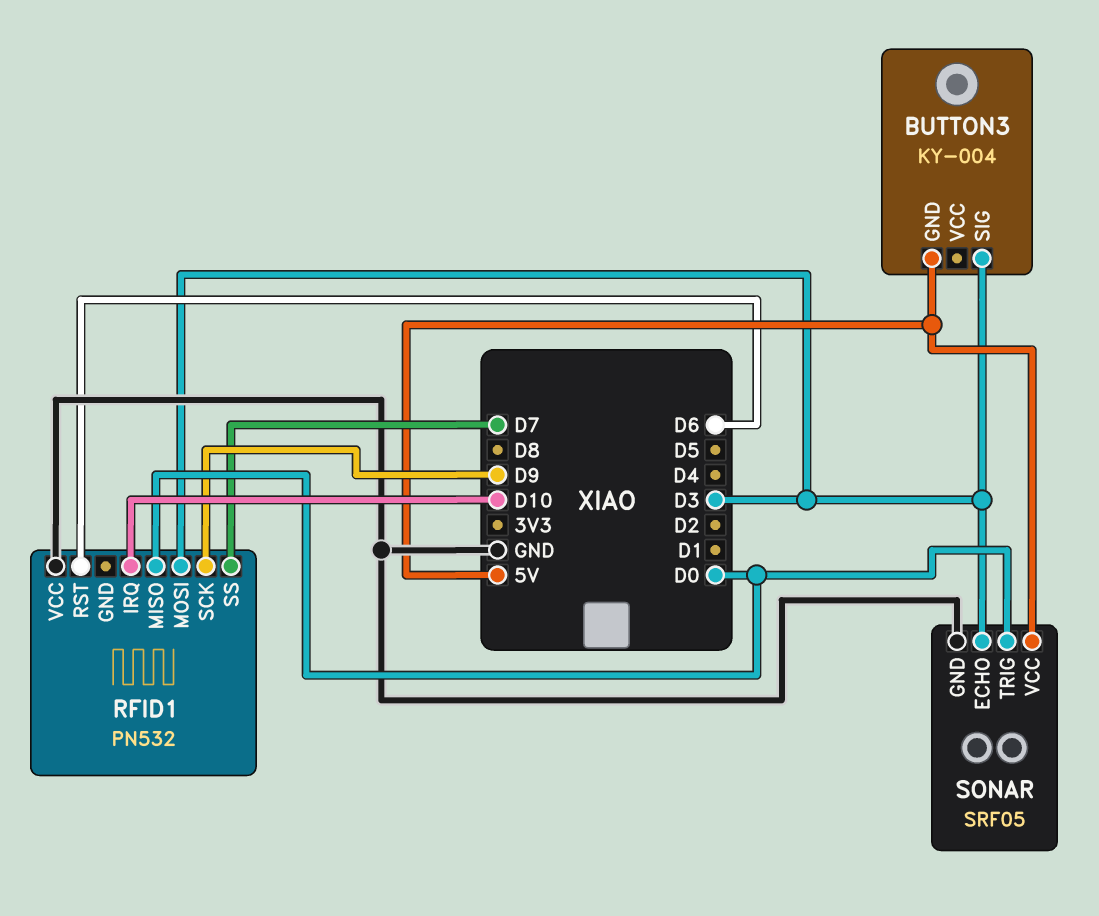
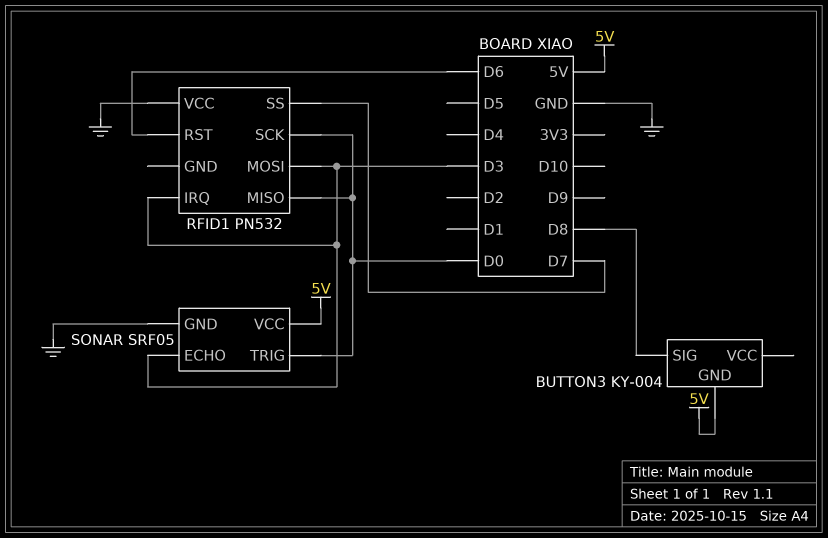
BUTTON3 pin SIG: D3 -> D8
RFID1 pin IRQ: D10 -> D3
RFID1 pin SCK: D9 -> D0

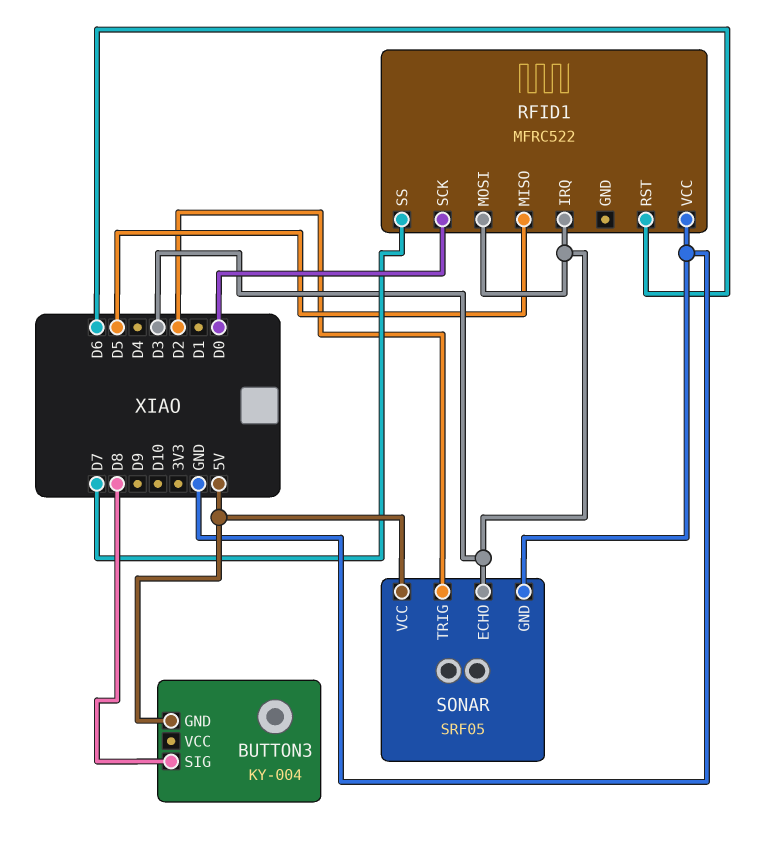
RFID1: PN532 -> MFRC522
RFID1 pin MISO: D0 -> D5
SONAR pin TRIG: D0 -> D2

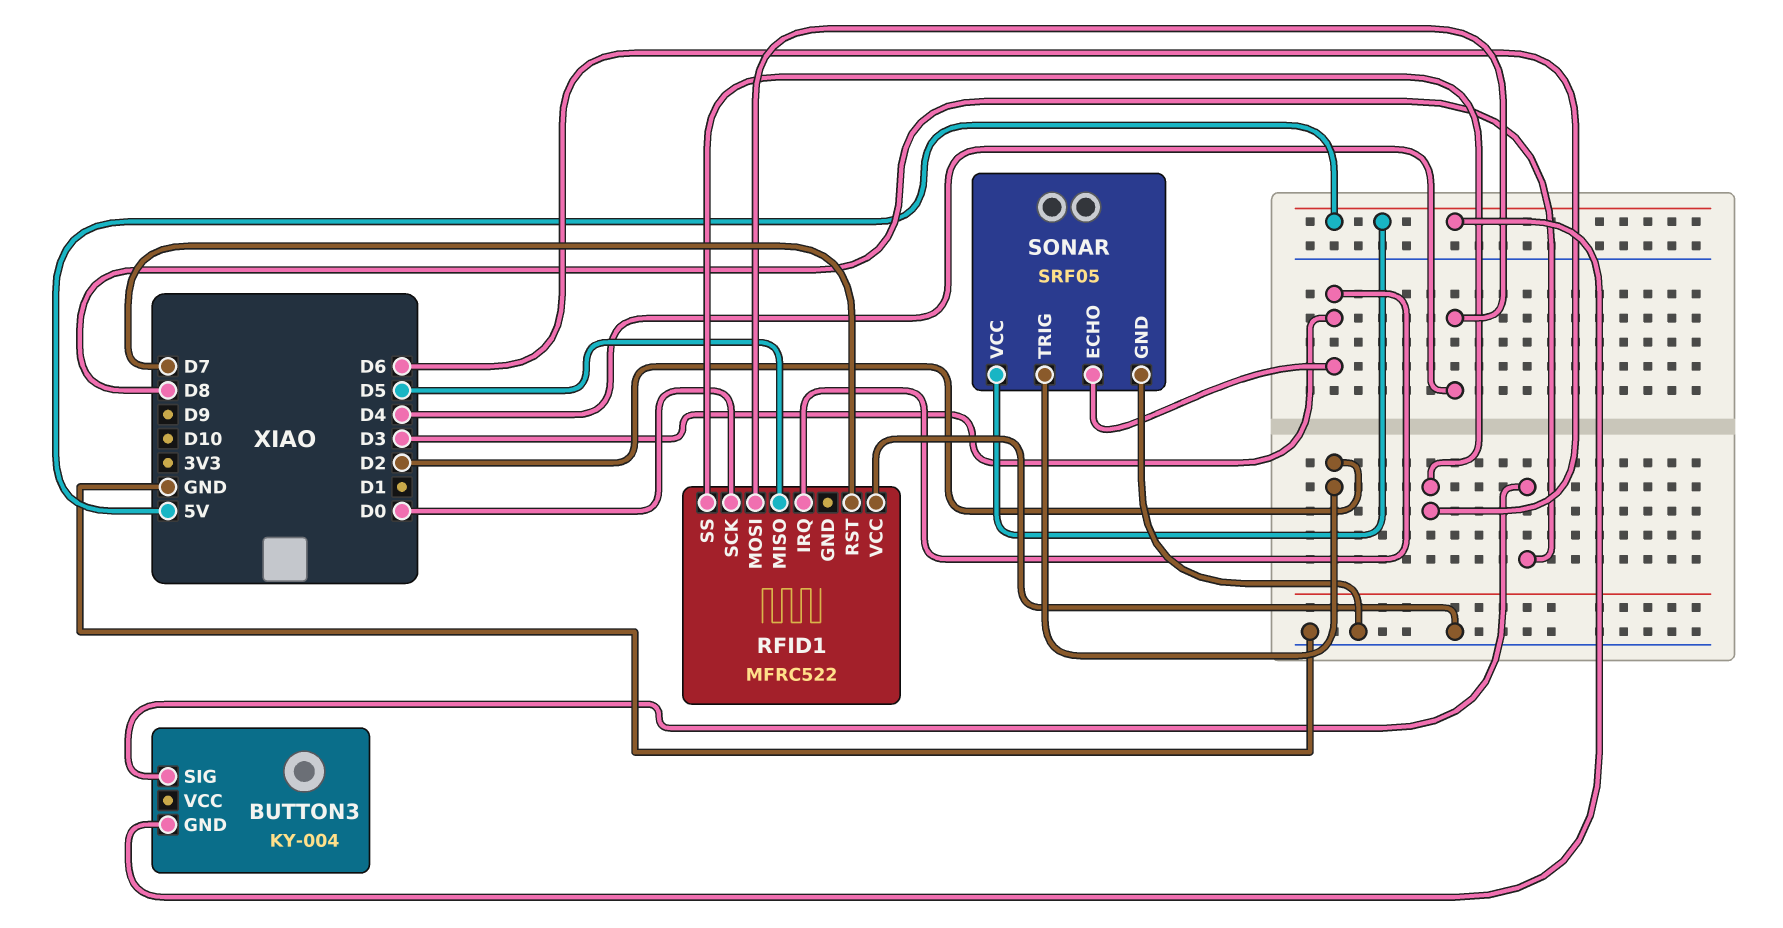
RFID1 pin MOSI: D3 -> D4
RFID1 pin RST: D6 -> D7
RFID1 pin SS: D7 -> D6

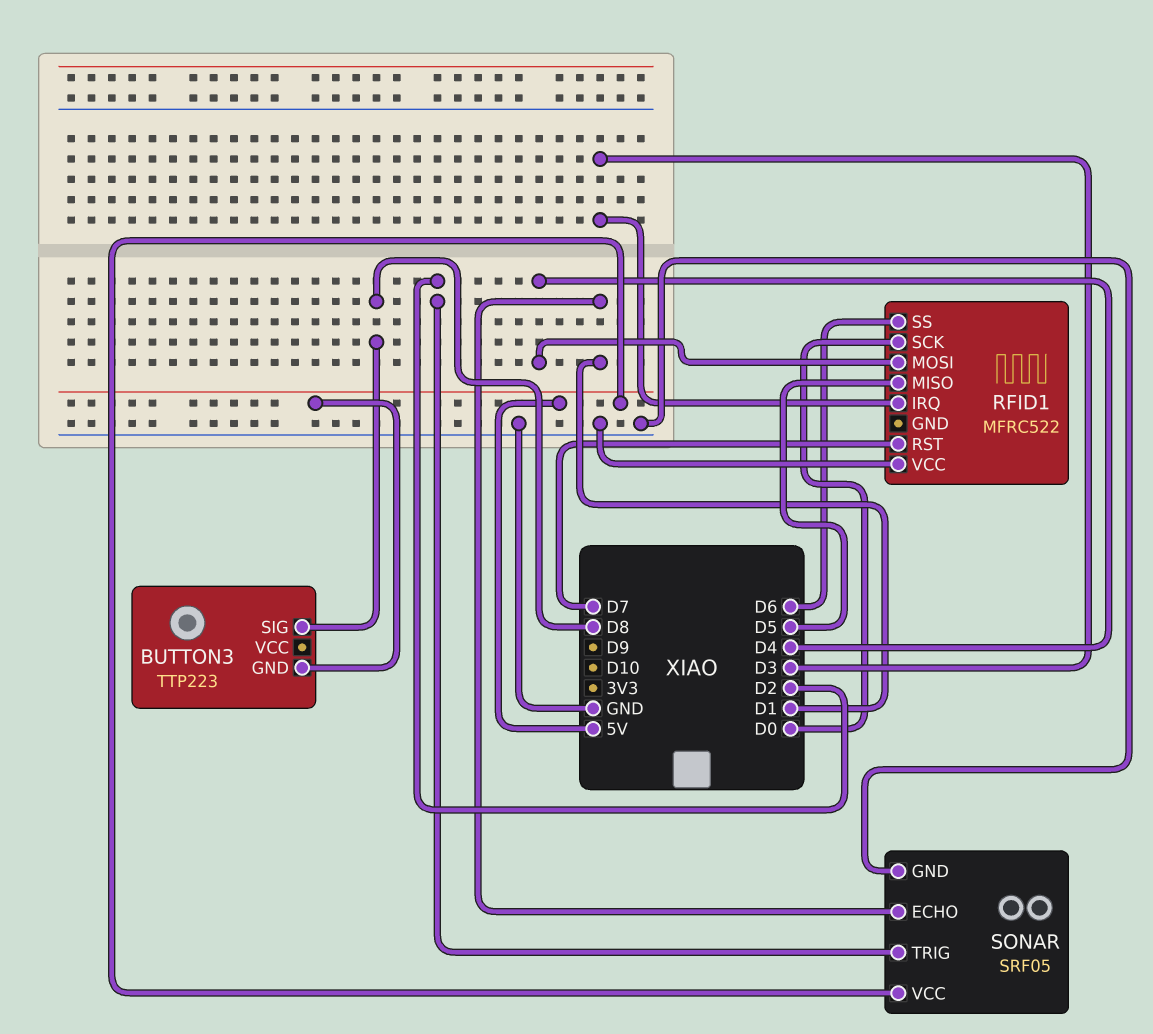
BUTTON3: KY-004 -> TTP223
SONAR pin ECHO: D3 -> D1

